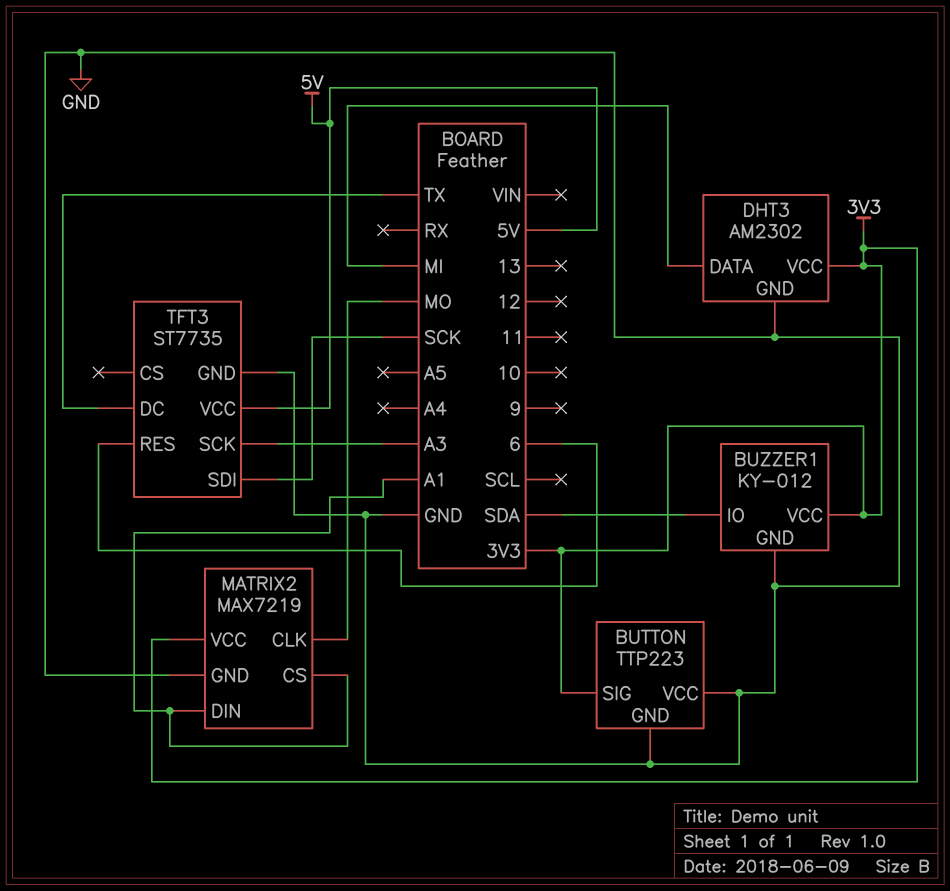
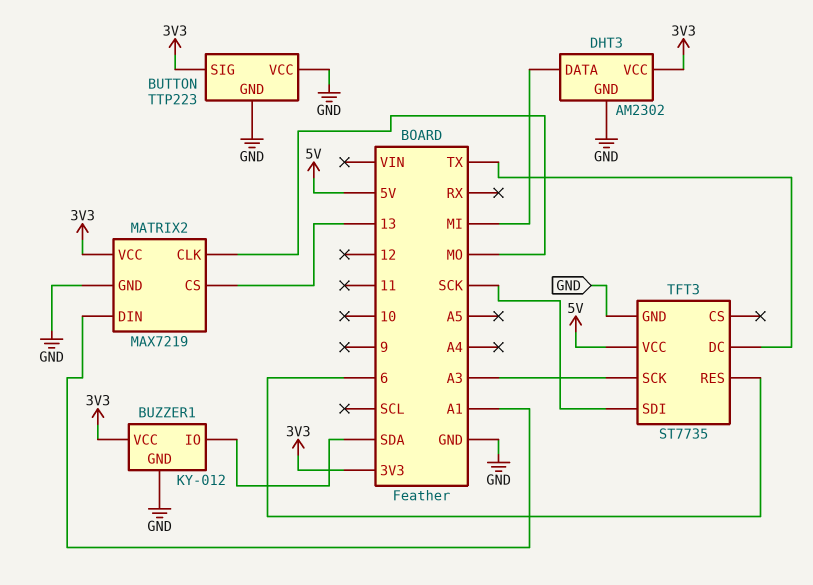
MATRIX2 pin CS: A1 -> 13

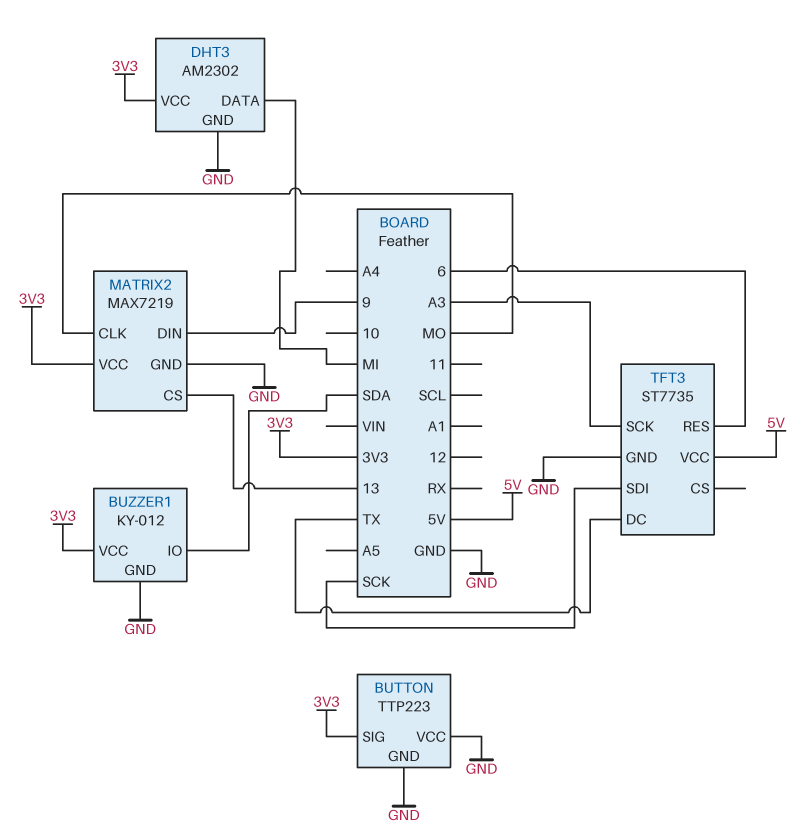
MATRIX2 pin DIN: A1 -> 9

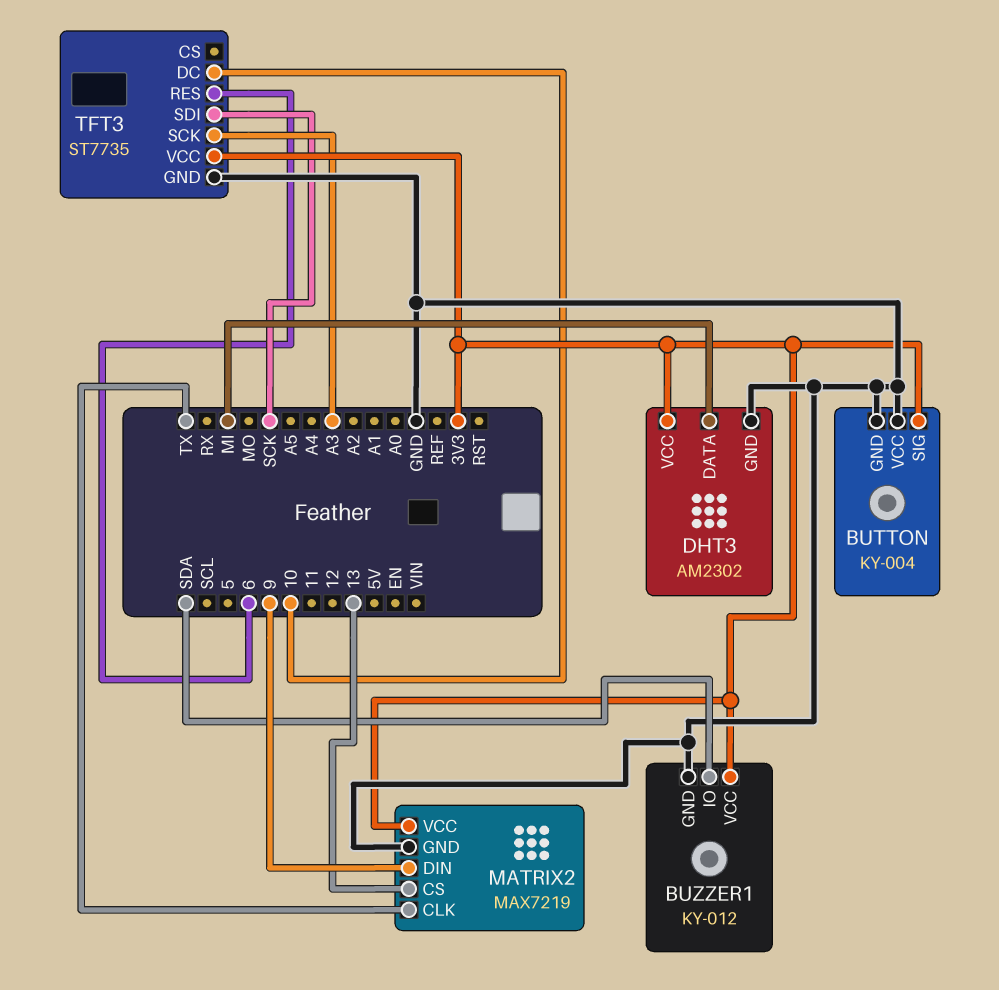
BUTTON: TTP223 -> KY-004
MATRIX2 pin CLK: MO -> TX
TFT3 pin DC: TX -> 10
TFT3 pin VCC: 5V -> 3V3

